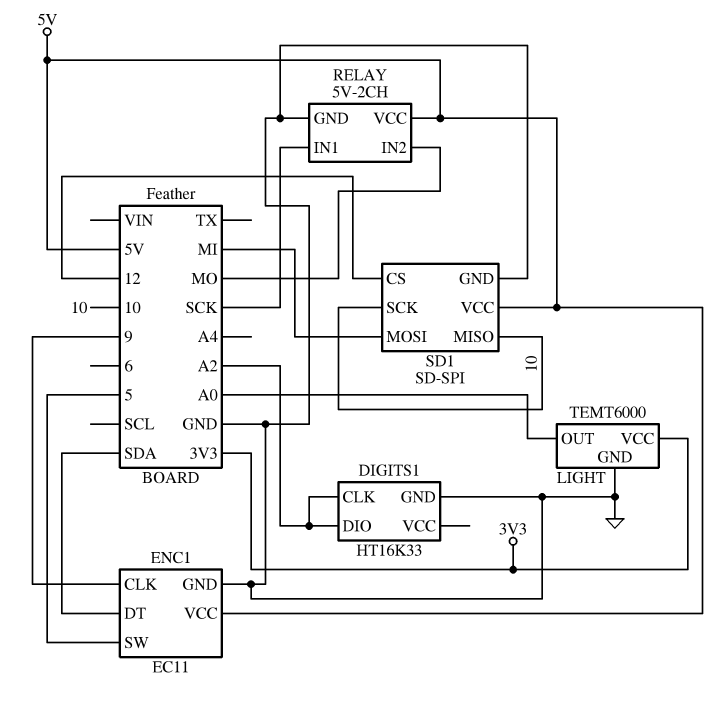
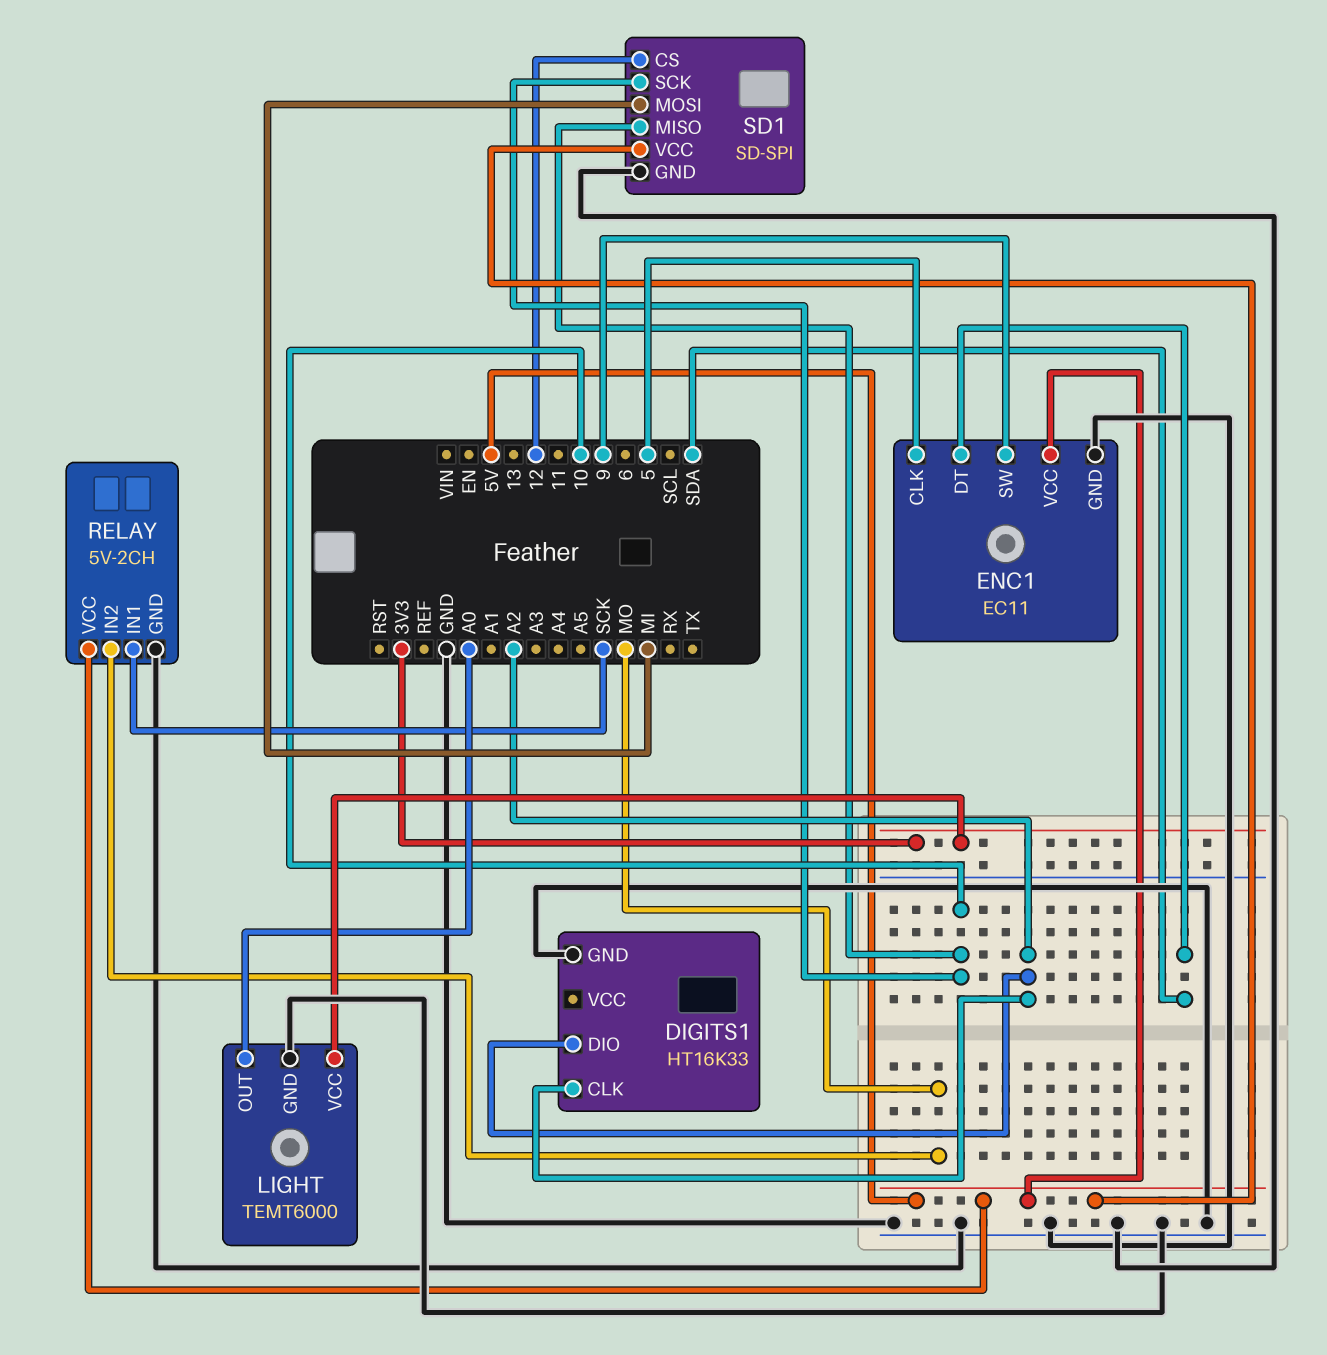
ENC1 pin CLK: 9 -> 5
ENC1 pin SW: 5 -> 9

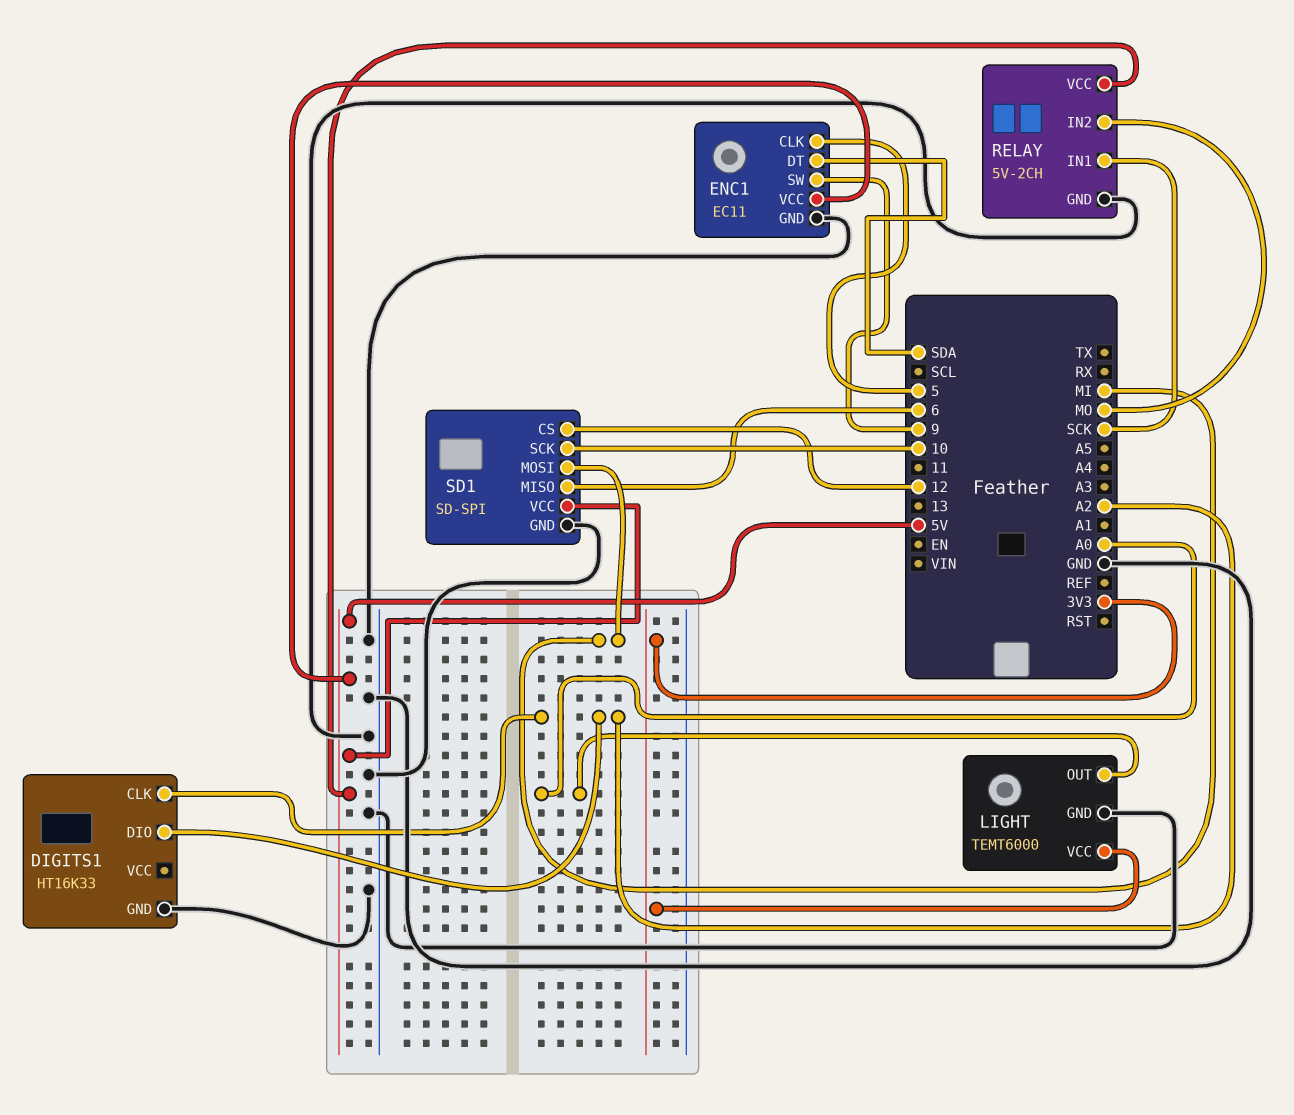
SD1 pin MISO: 10 -> 6

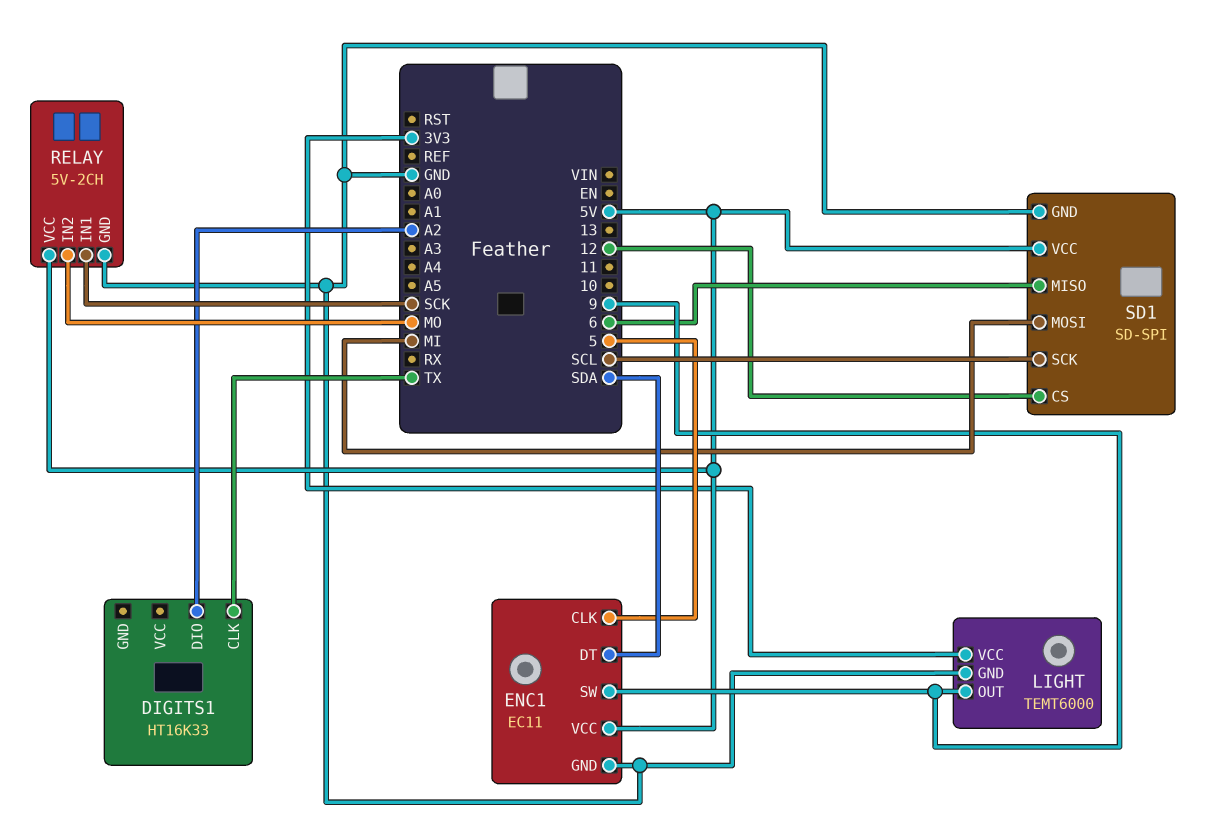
DIGITS1 pin CLK: A2 -> TX
DIGITS1 pin GND: GND -> none
LIGHT pin OUT: A0 -> 9
SD1 pin SCK: 10 -> SCL

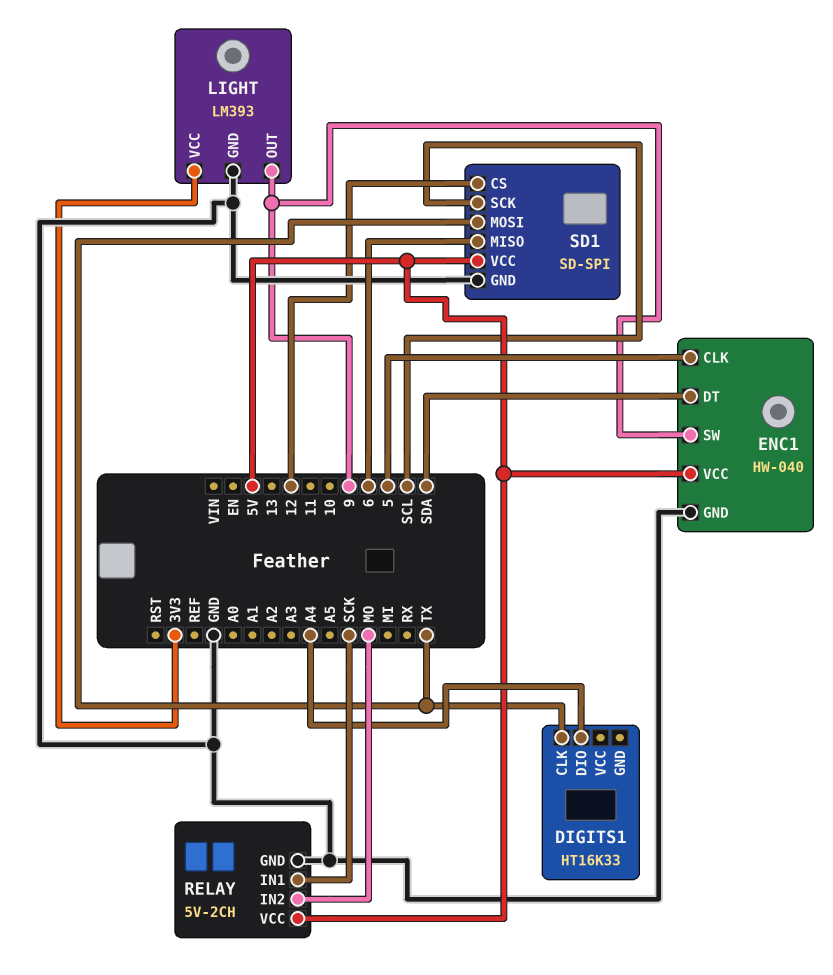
DIGITS1 pin DIO: A2 -> A4
ENC1: EC11 -> HW-040
LIGHT: TEMT6000 -> LM393
SD1 pin MOSI: MI -> TX

